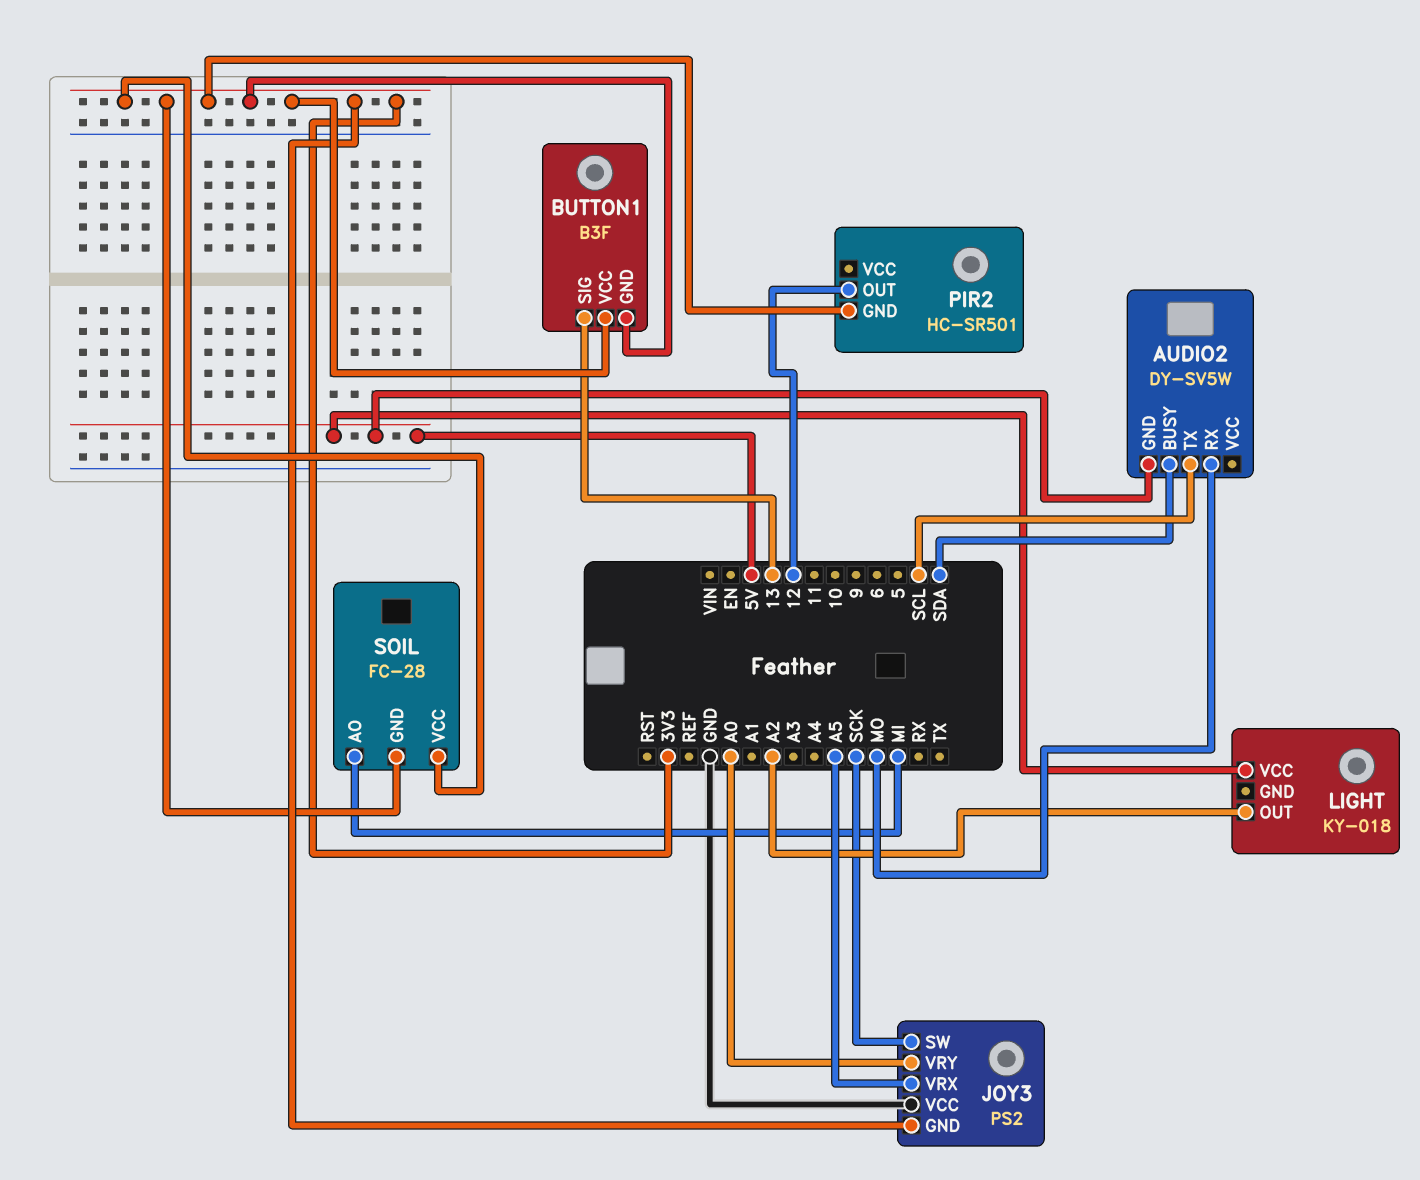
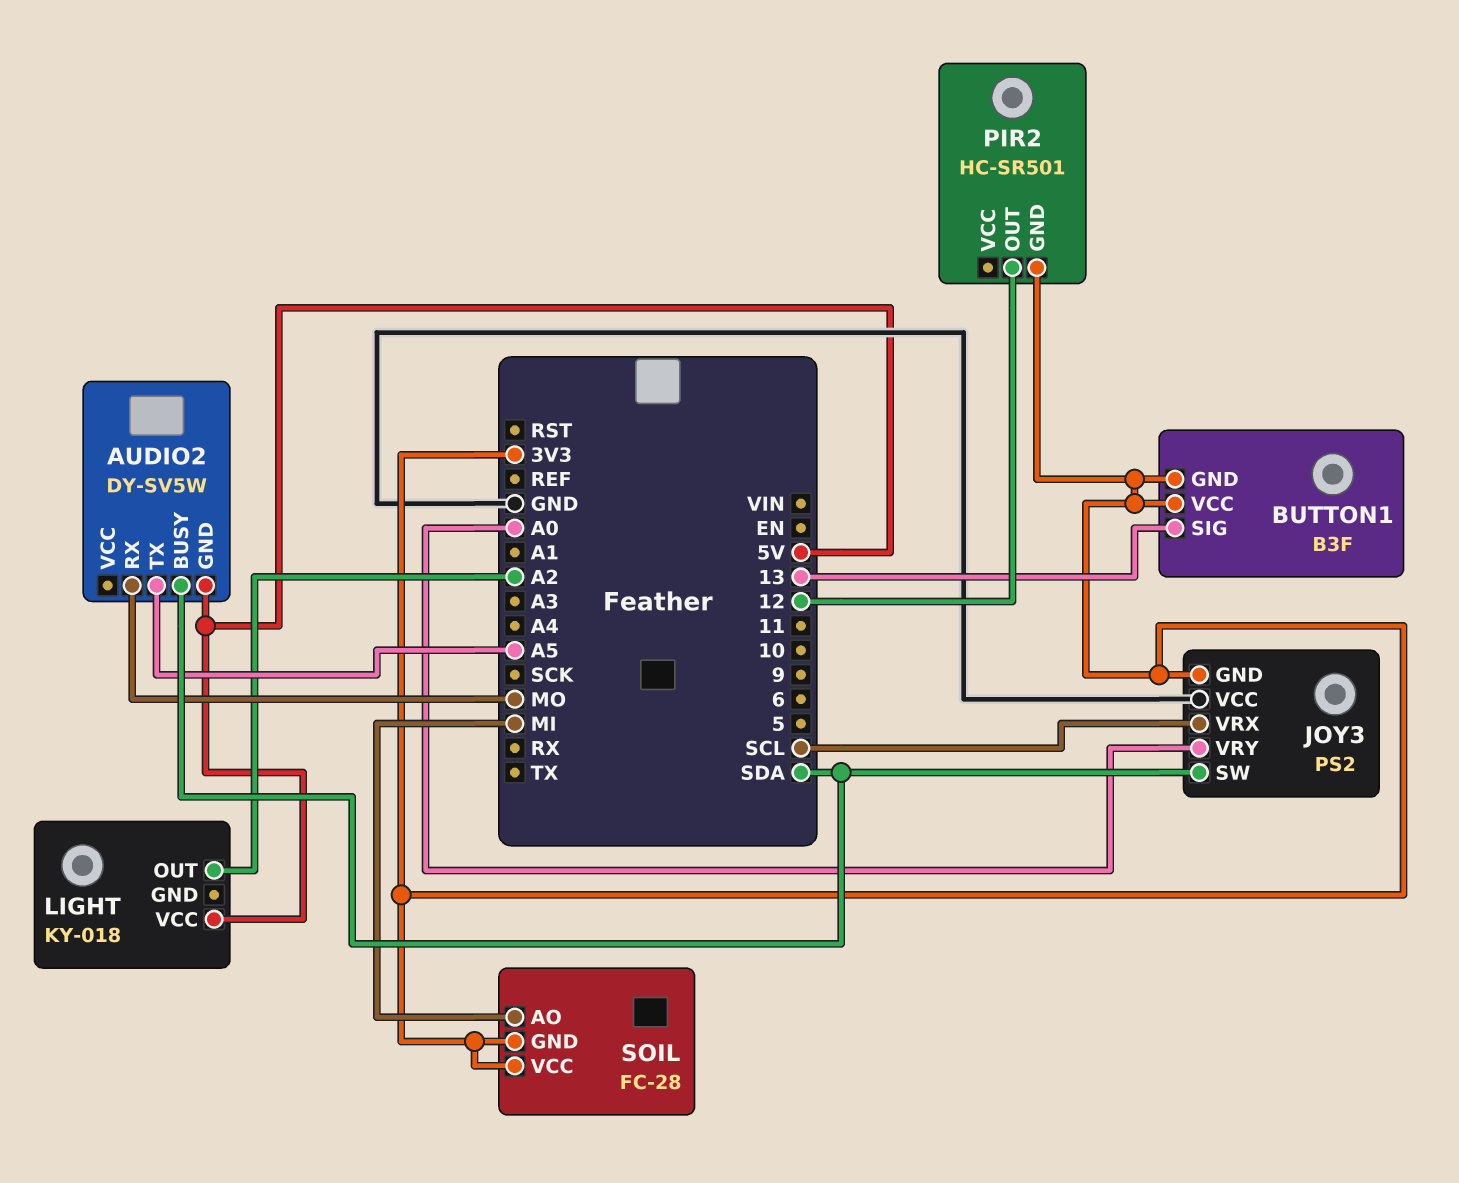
AUDIO2 pin TX: SCL -> A5
JOY3 pin SW: SCK -> SDA
JOY3 pin VRX: A5 -> SCL

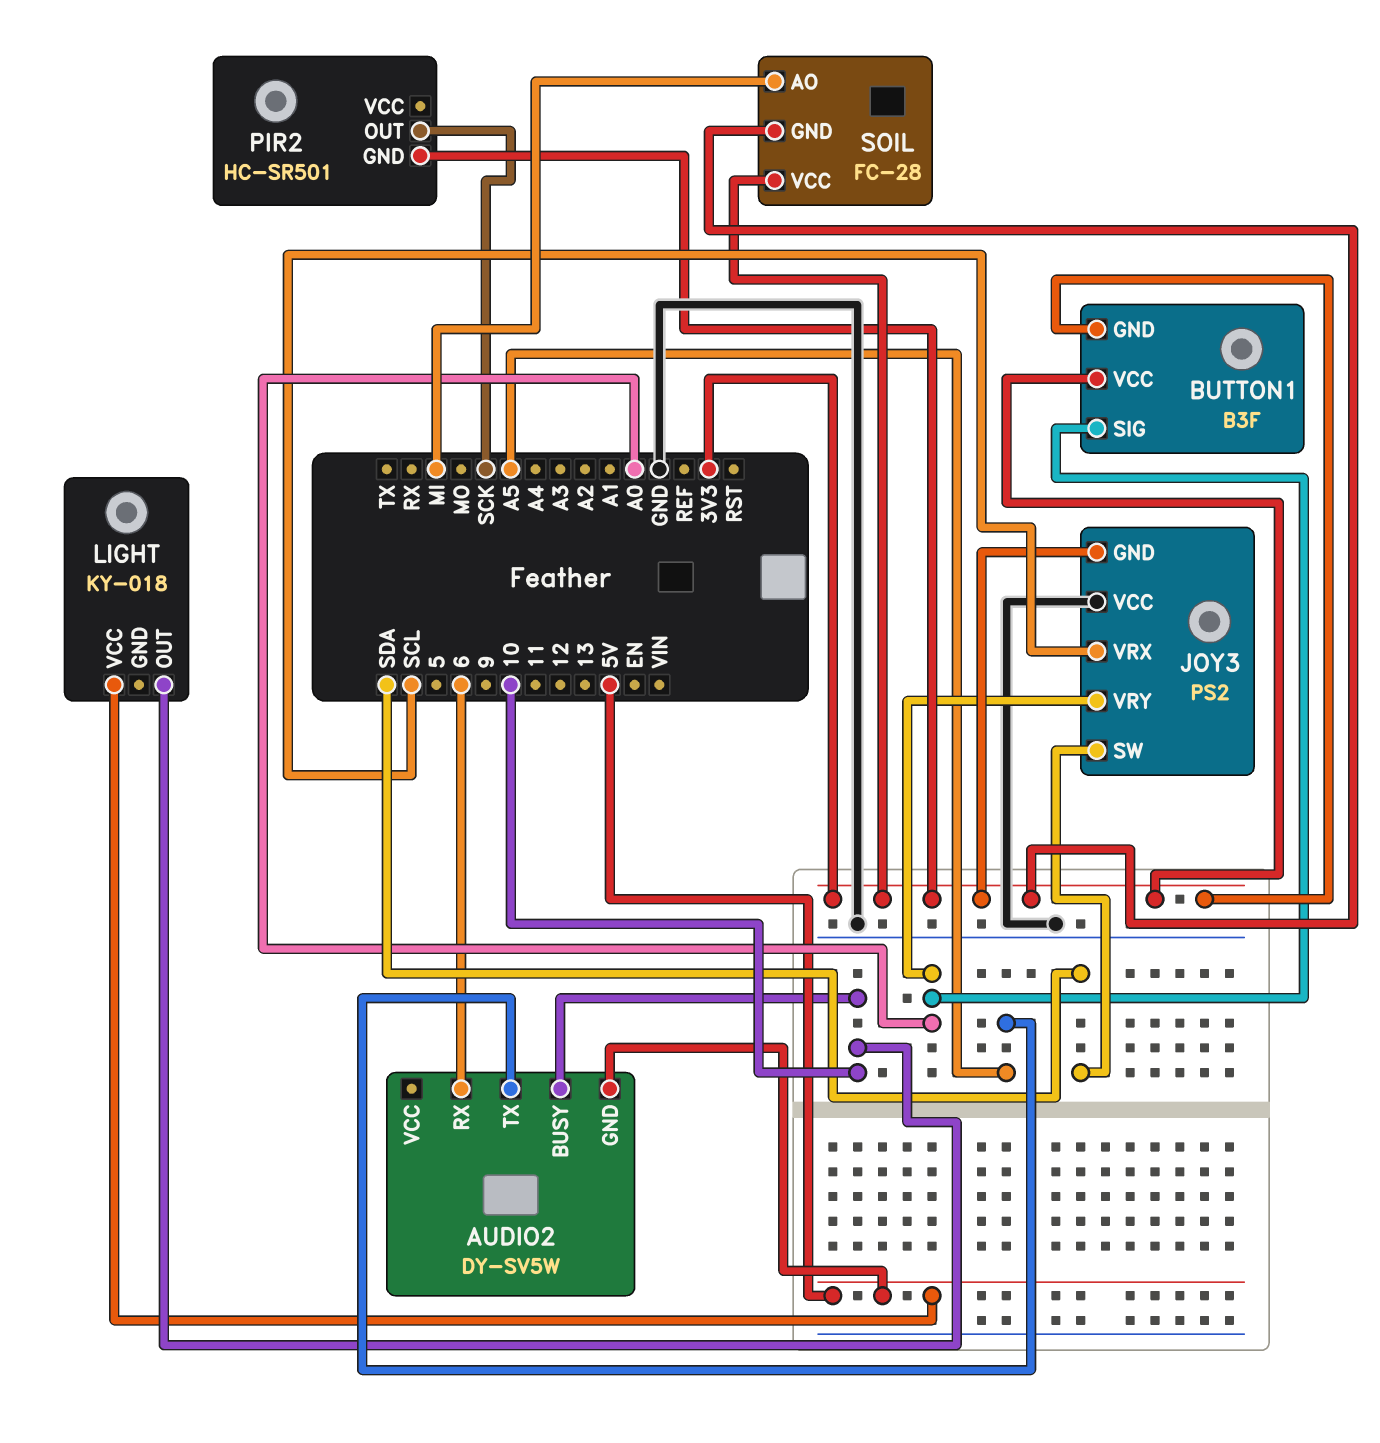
AUDIO2 pin BUSY: SDA -> 10
AUDIO2 pin RX: MO -> 6
BUTTON1 pin SIG: 13 -> A0
LIGHT pin OUT: A2 -> 10
PIR2 pin OUT: 12 -> SCK

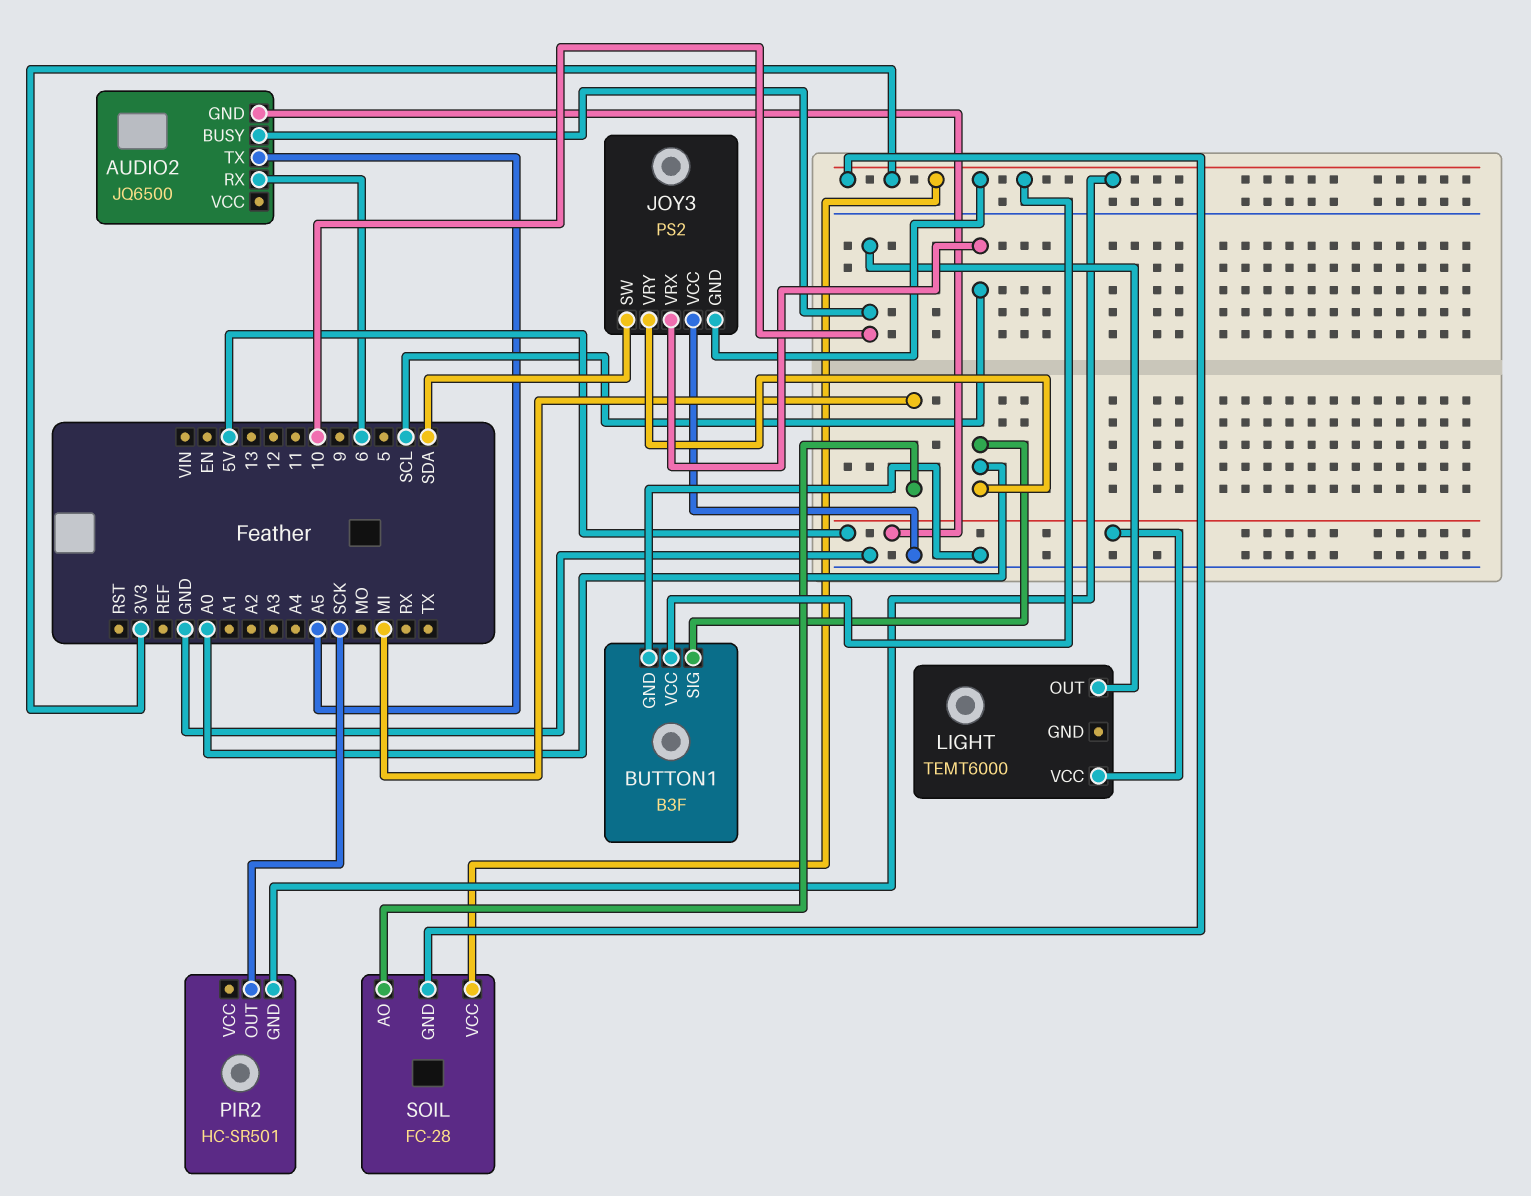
AUDIO2: DY-SV5W -> JQ6500
BUTTON1 pin GND: 3V3 -> GND
LIGHT: KY-018 -> TEMT6000

